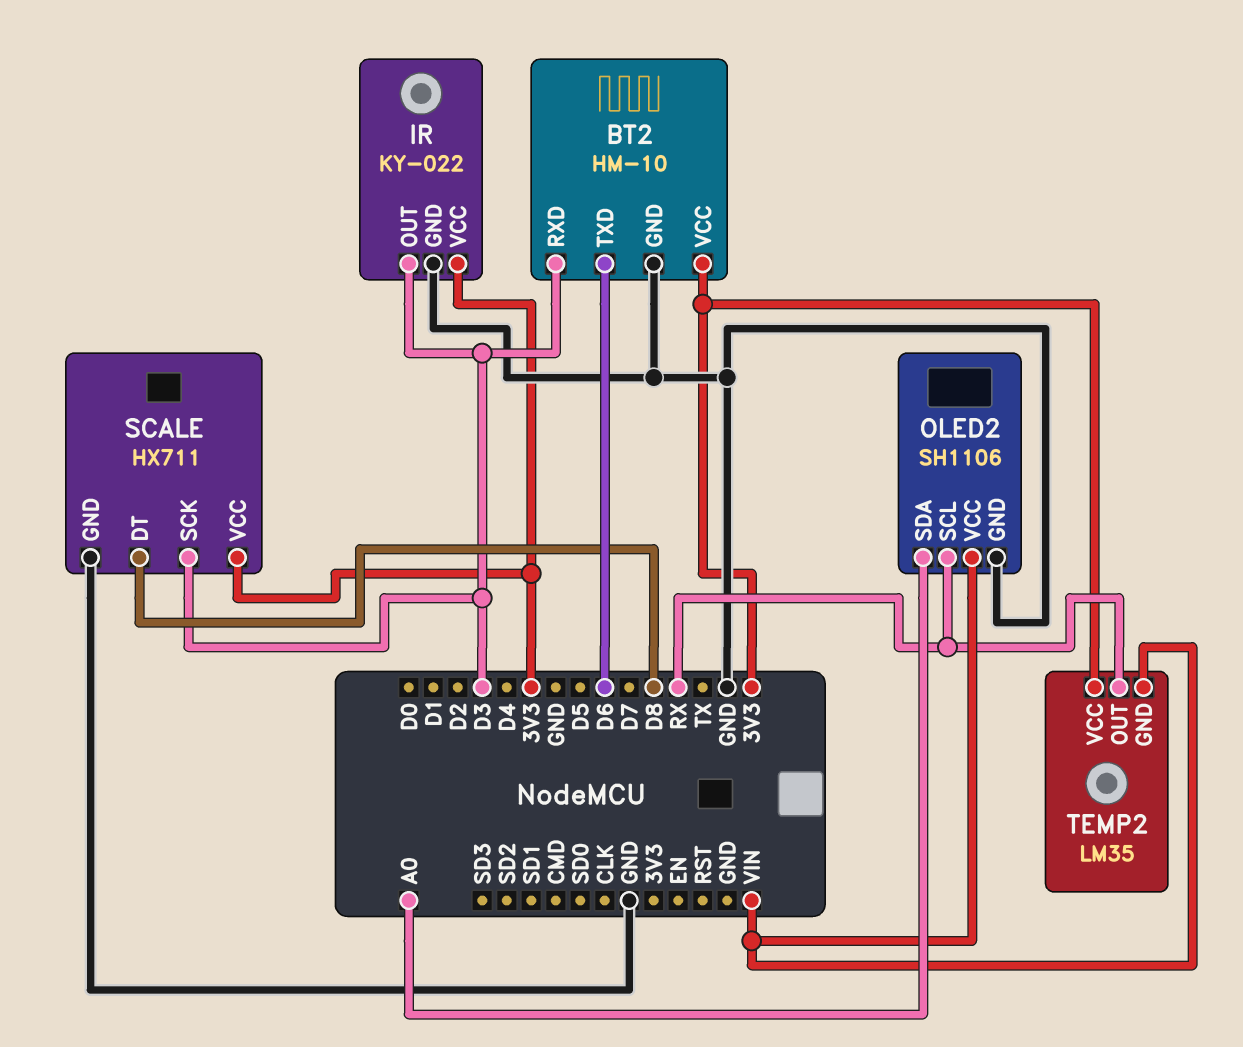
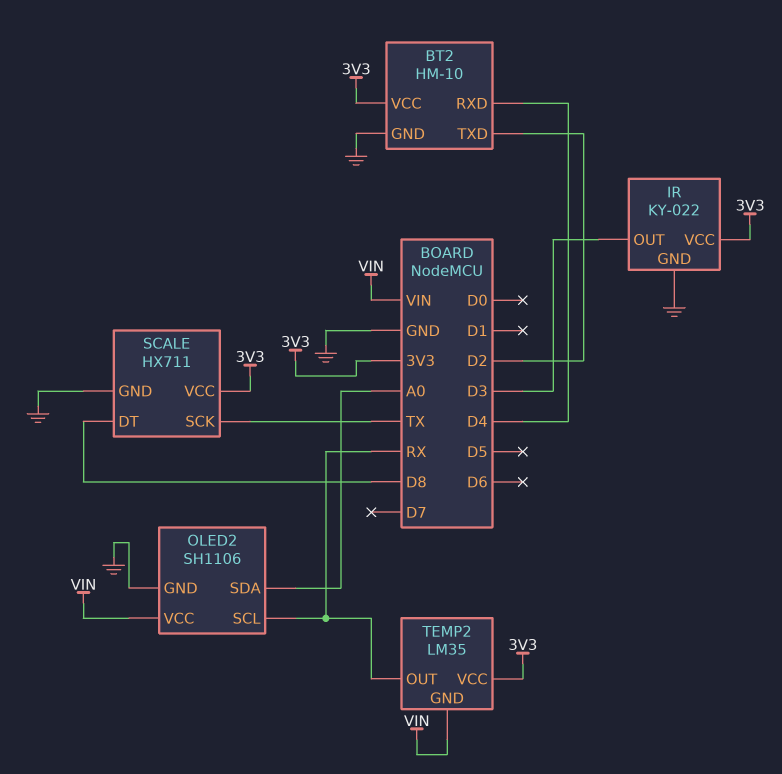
BT2 pin RXD: D3 -> D4
BT2 pin TXD: D6 -> D2
SCALE pin SCK: D3 -> TX

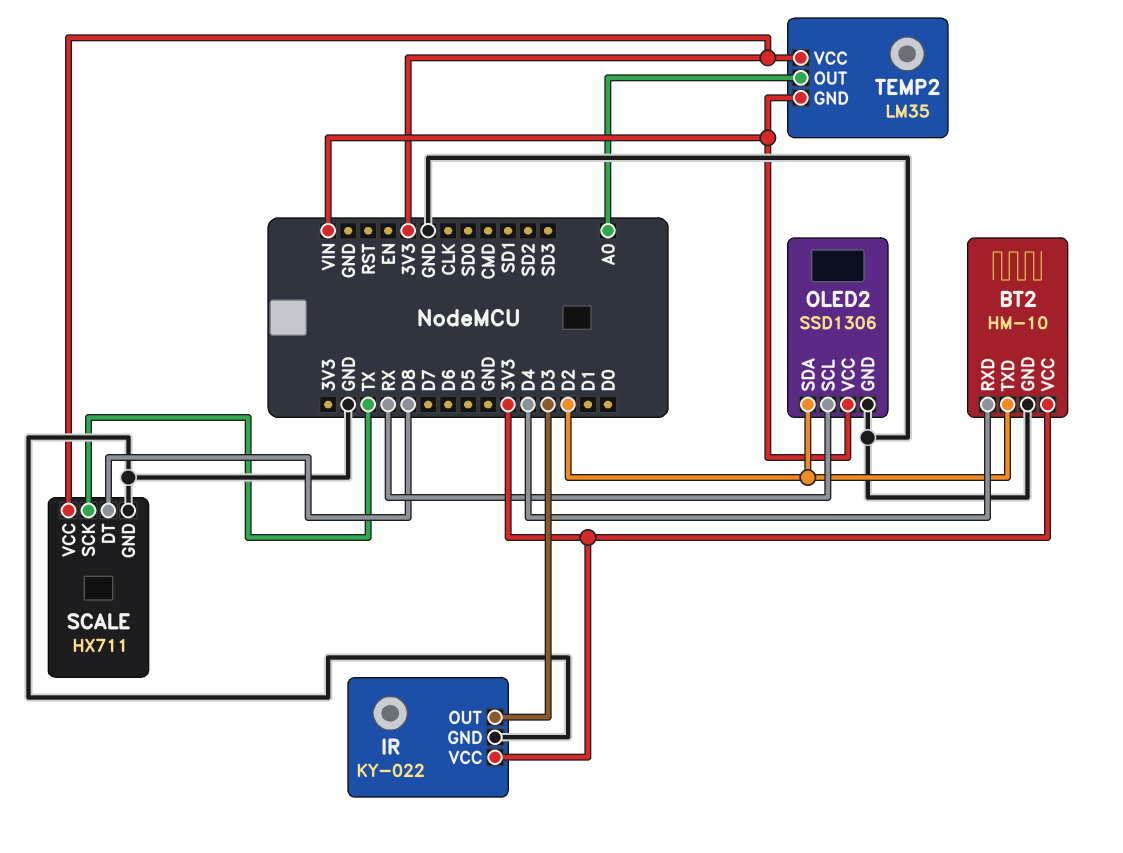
OLED2: SH1106 -> SSD1306
OLED2 pin SDA: A0 -> D2
TEMP2 pin OUT: RX -> A0

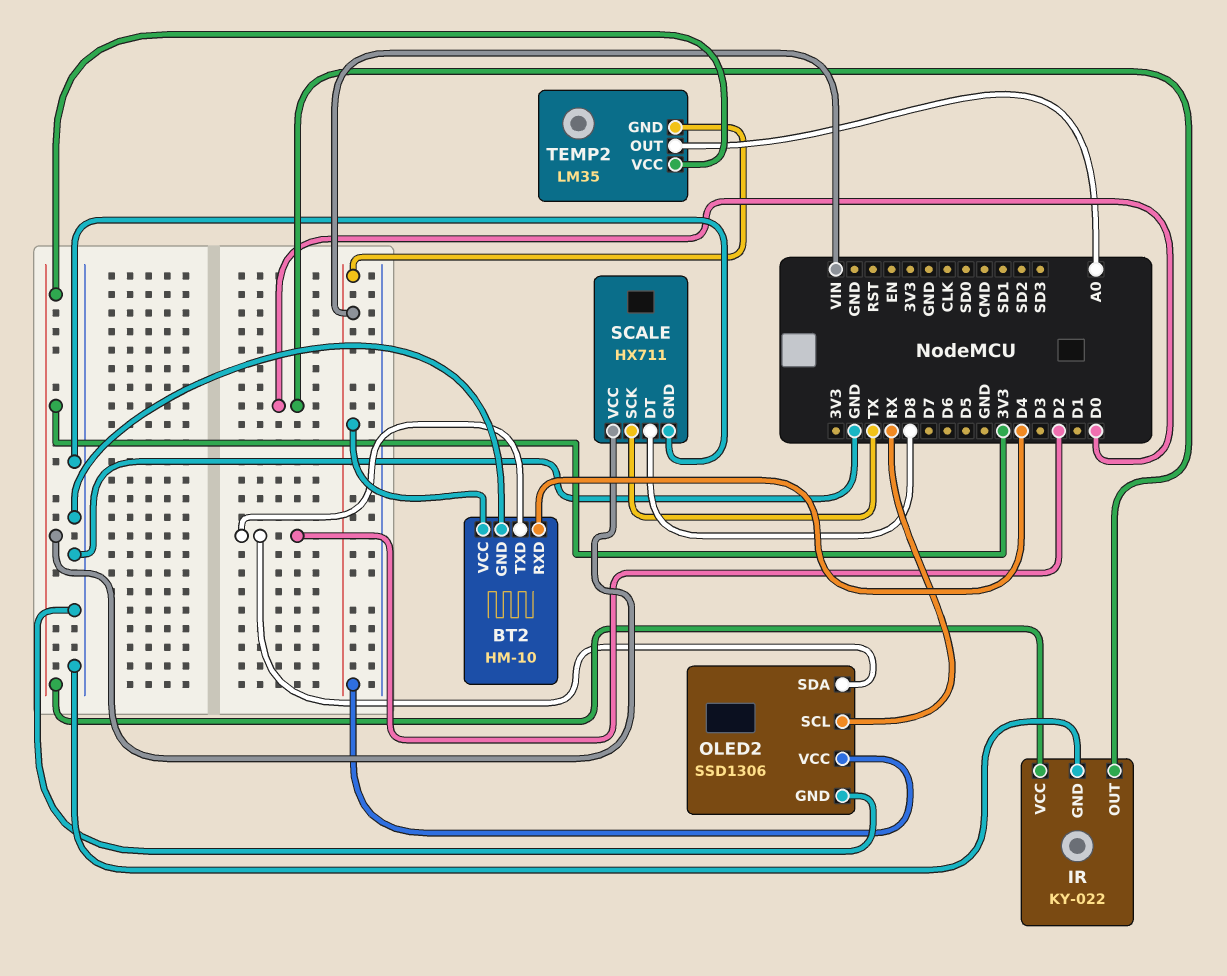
BT2 pin VCC: 3V3 -> VIN
IR pin OUT: D3 -> D0

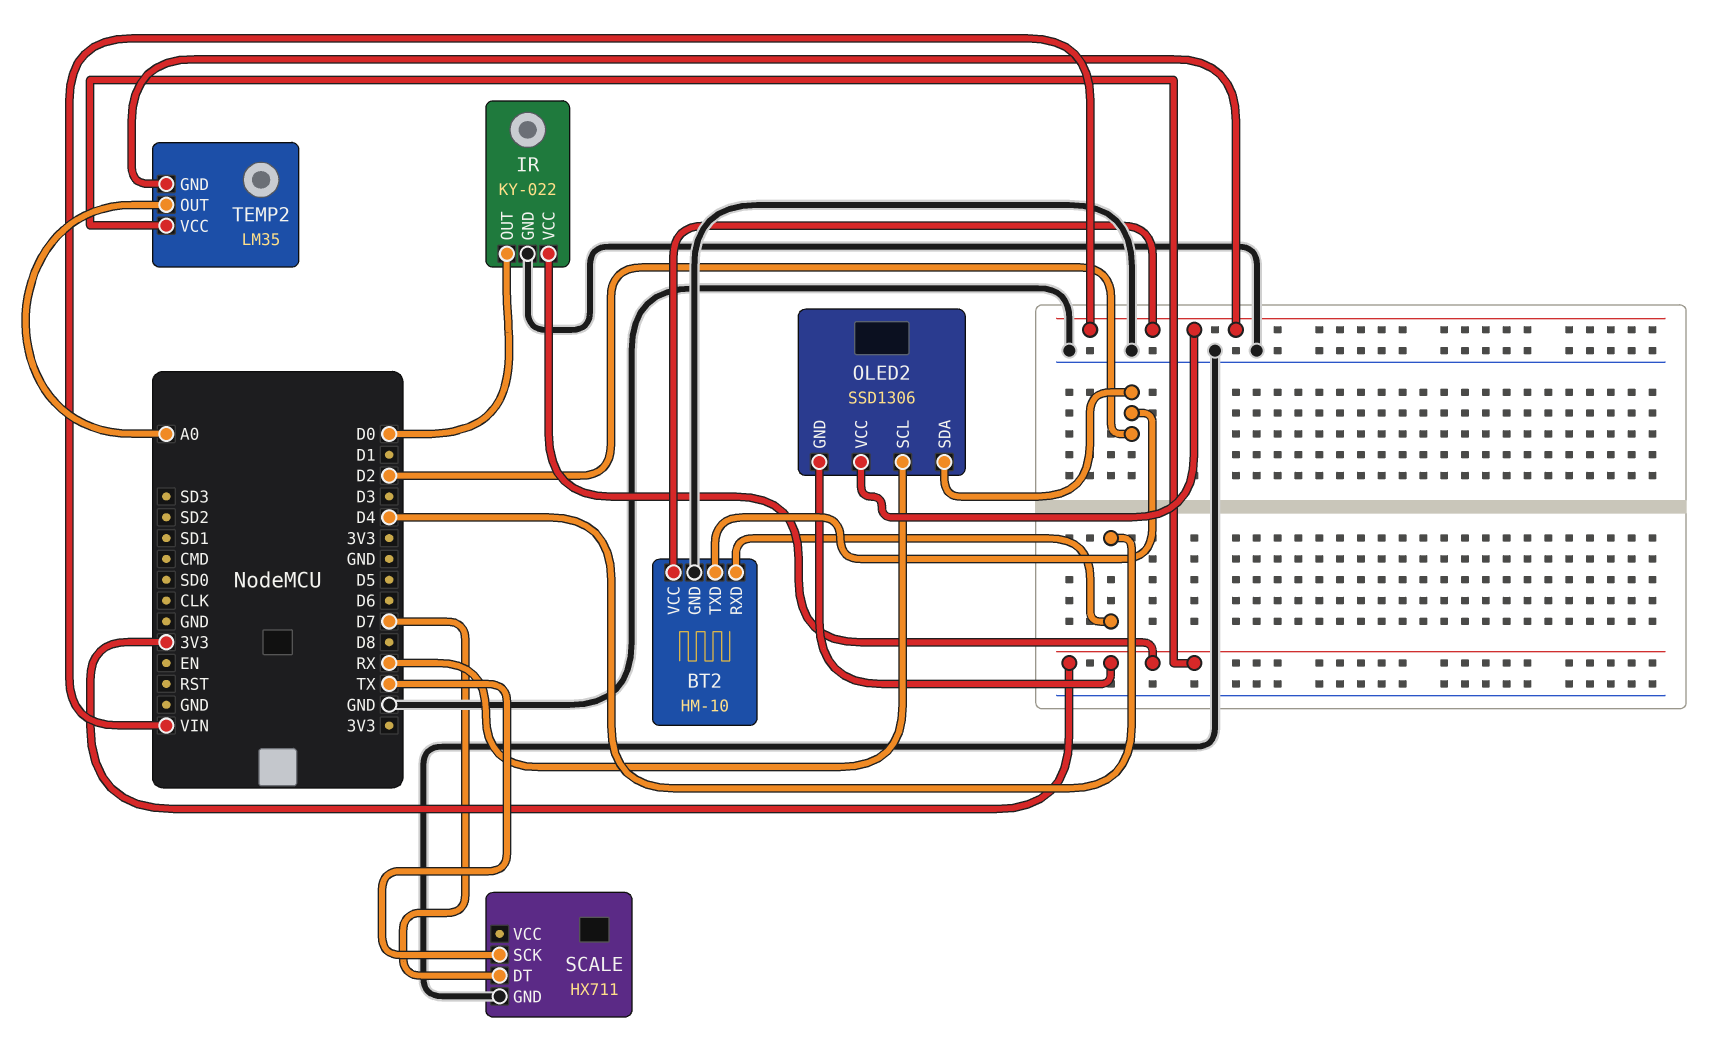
OLED2 pin GND: GND -> 3V3
SCALE pin DT: D8 -> D7
SCALE pin VCC: 3V3 -> none

